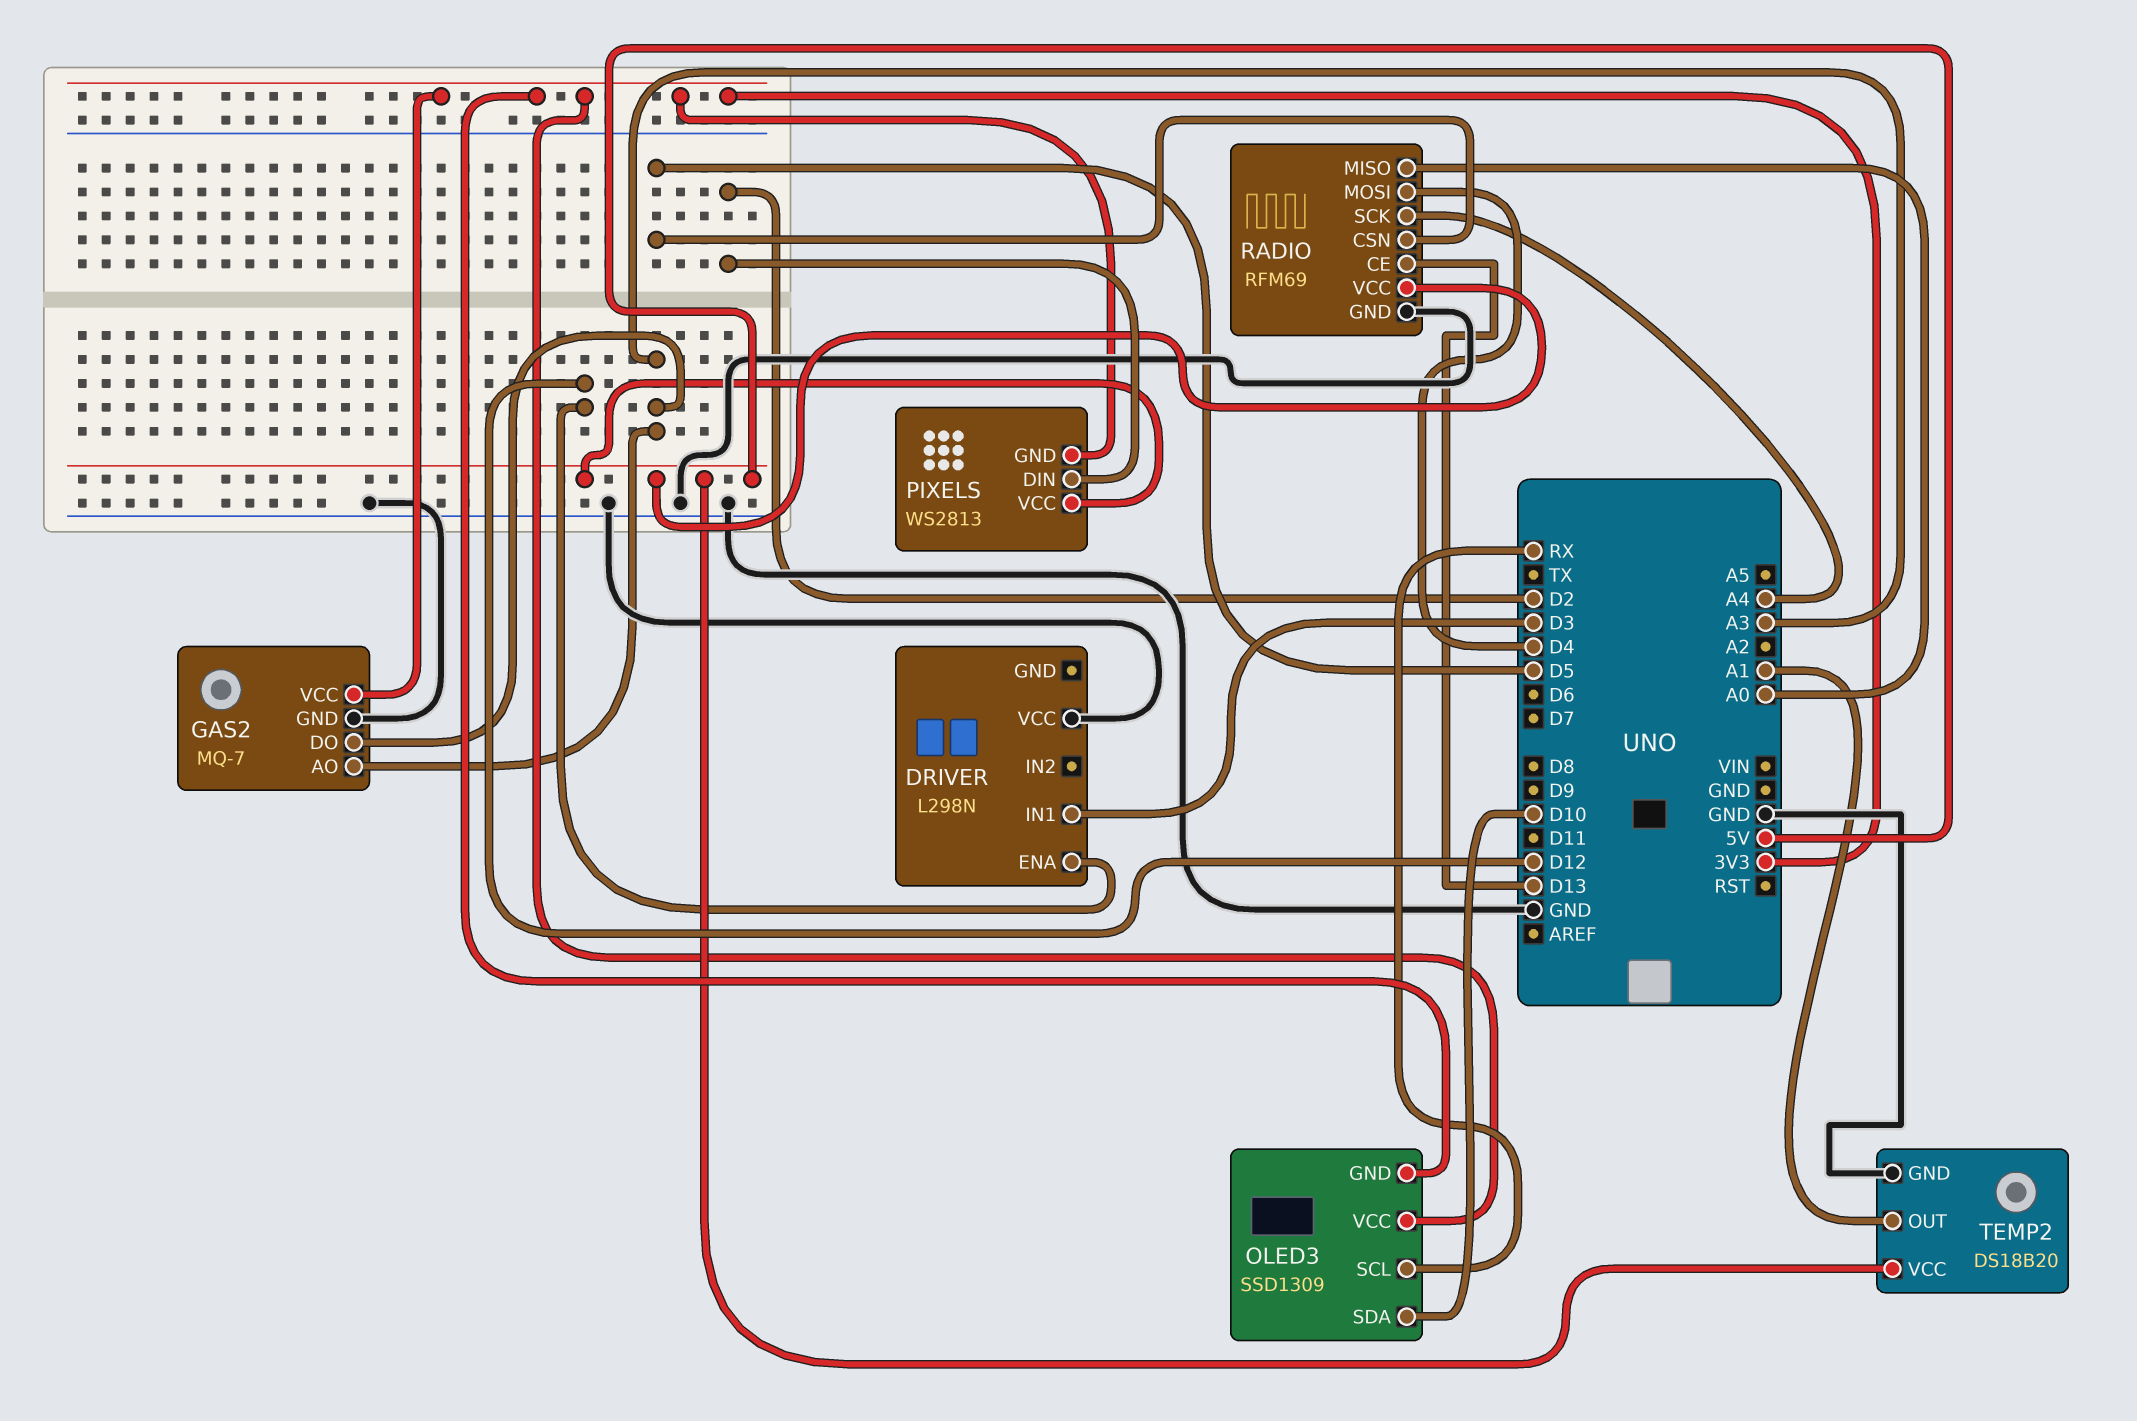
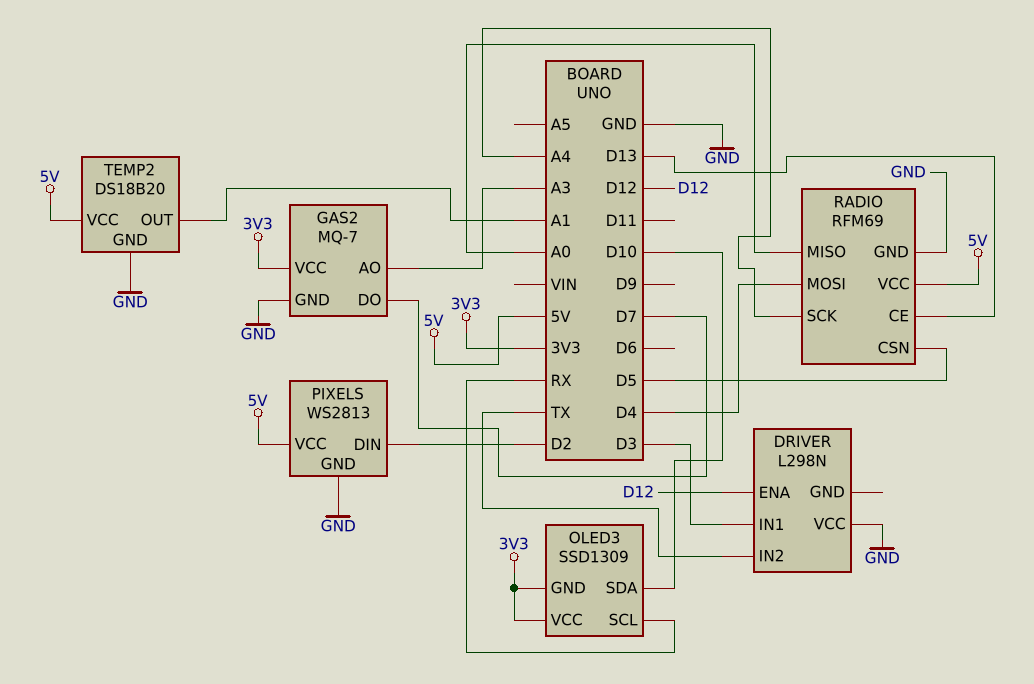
DRIVER pin IN2: none -> TX
GAS2 pin DO: A3 -> D7
PIXELS pin GND: 3V3 -> GND

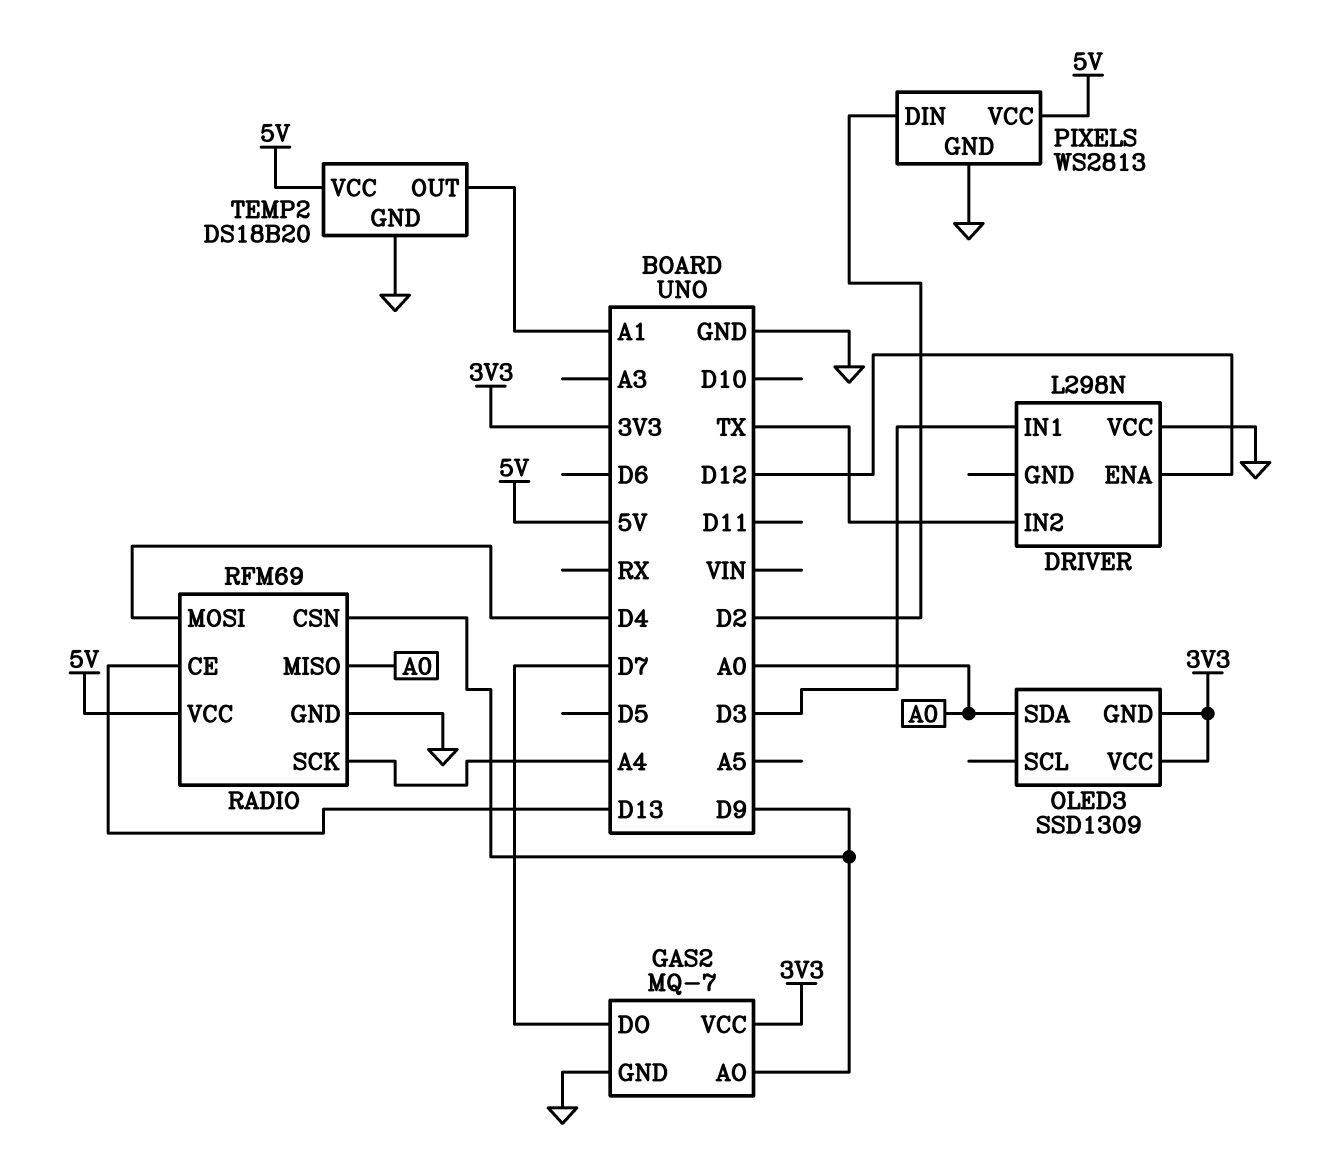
GAS2 pin AO: A3 -> D9
OLED3 pin SCL: RX -> none
OLED3 pin SDA: D10 -> A0
RADIO pin CSN: D5 -> D9

